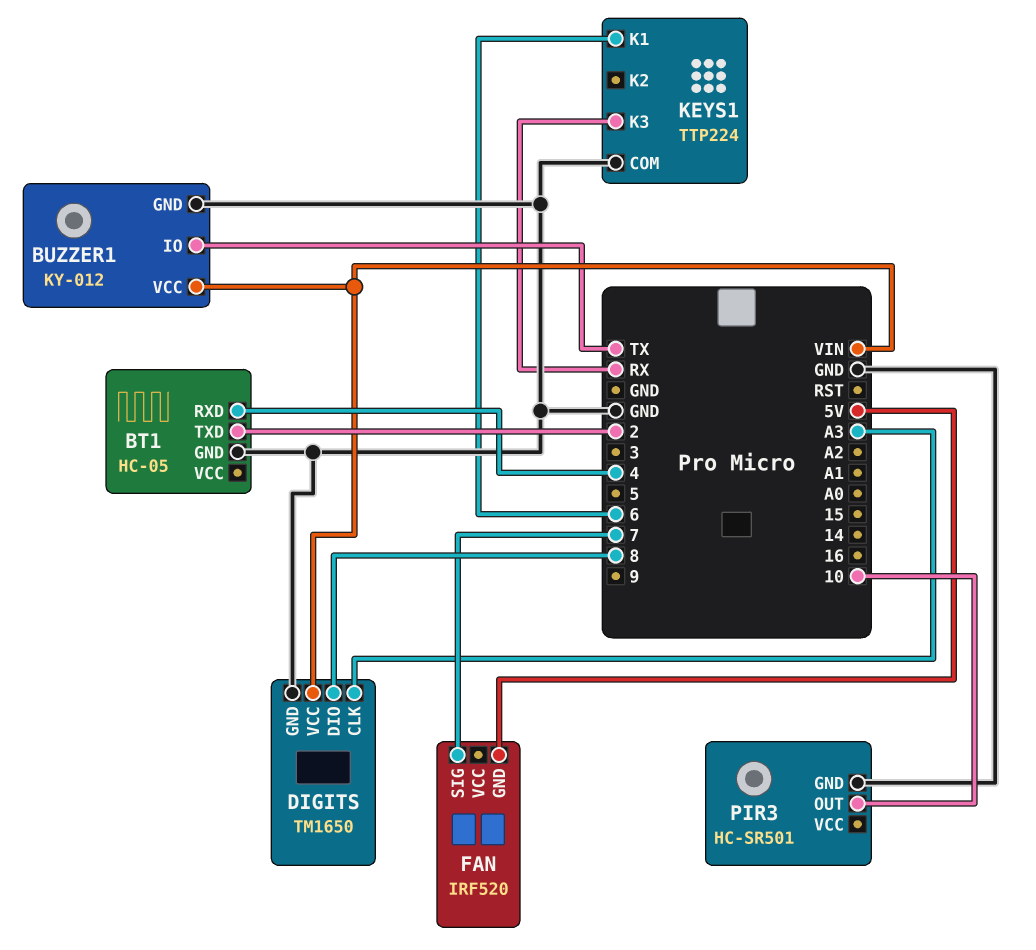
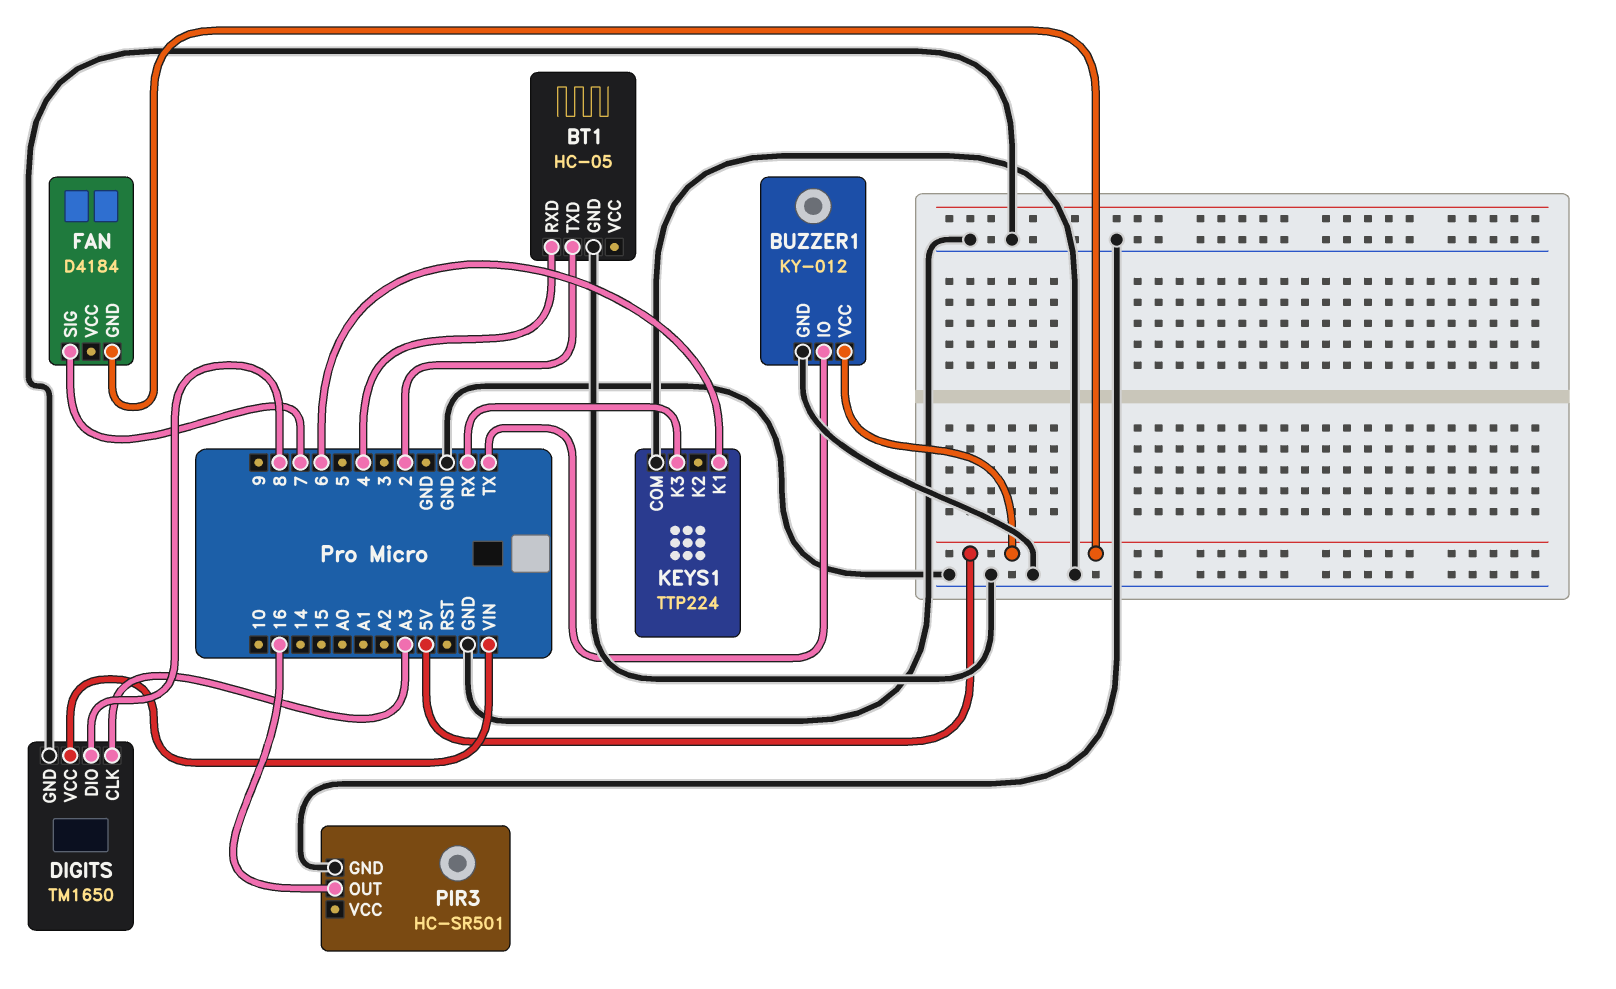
BUZZER1 pin VCC: VIN -> 5V
FAN: IRF520 -> D4184
PIR3 pin OUT: 10 -> 16

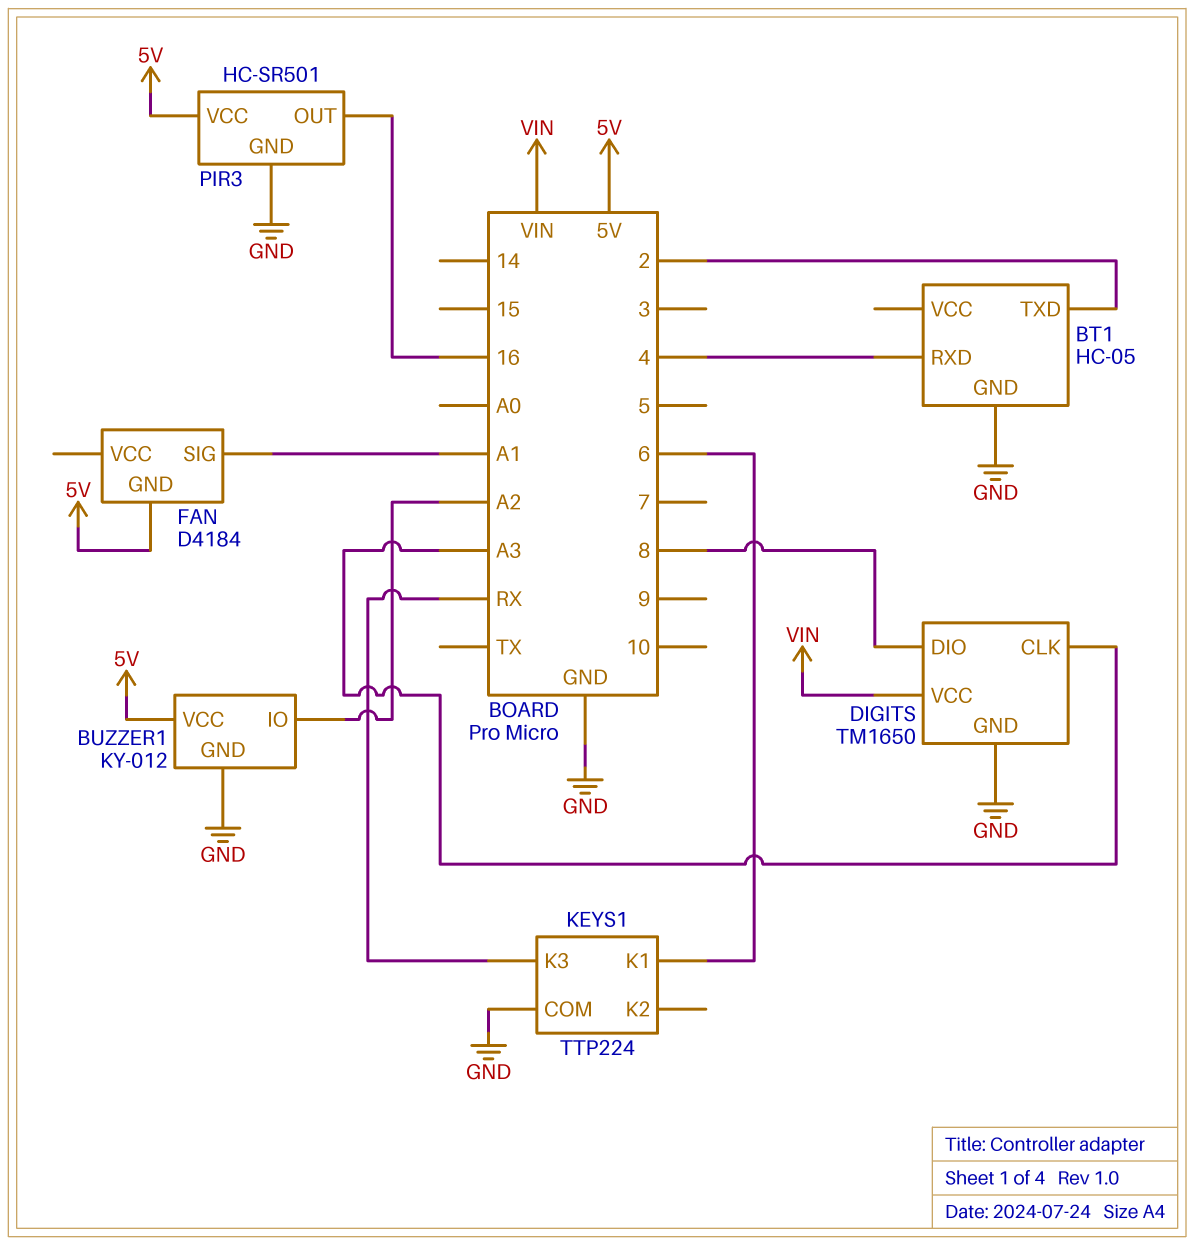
BUZZER1 pin IO: TX -> A2
FAN pin SIG: 7 -> A1
PIR3 pin VCC: none -> 5V

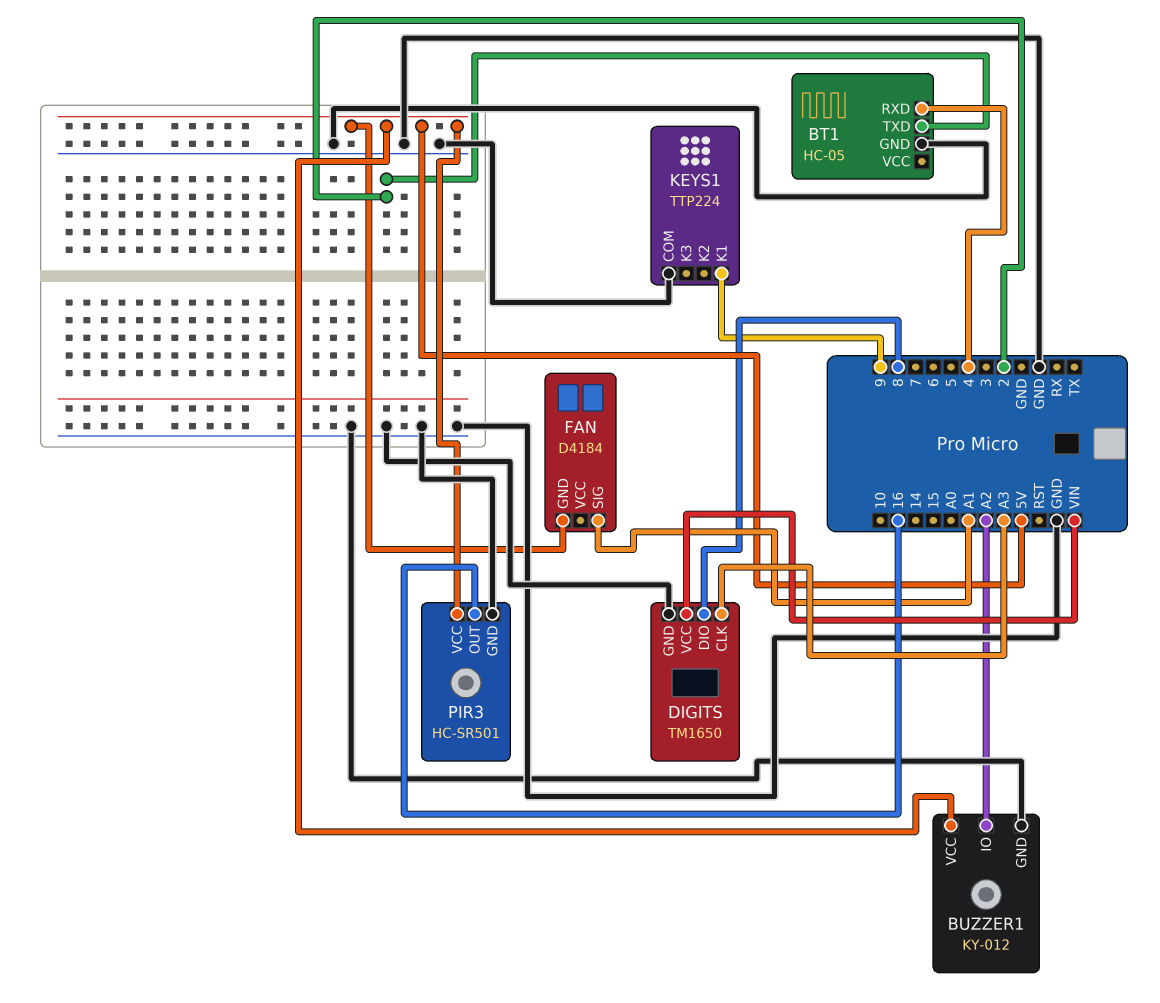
KEYS1 pin K1: 6 -> 9
KEYS1 pin K3: RX -> none

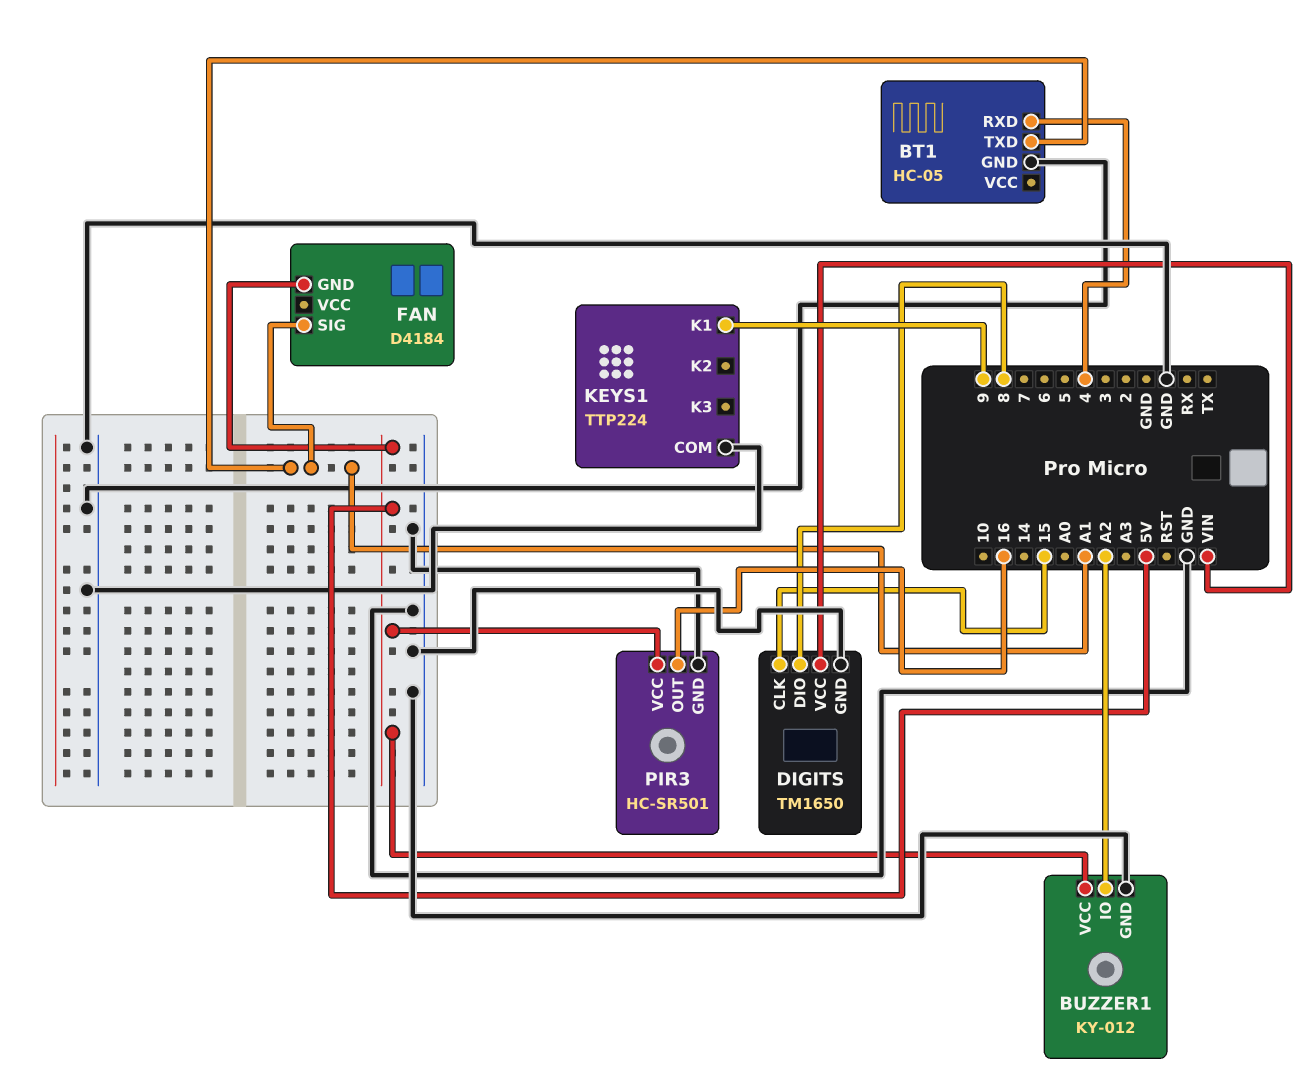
BT1 pin TXD: 2 -> A1
DIGITS pin CLK: A3 -> 15

